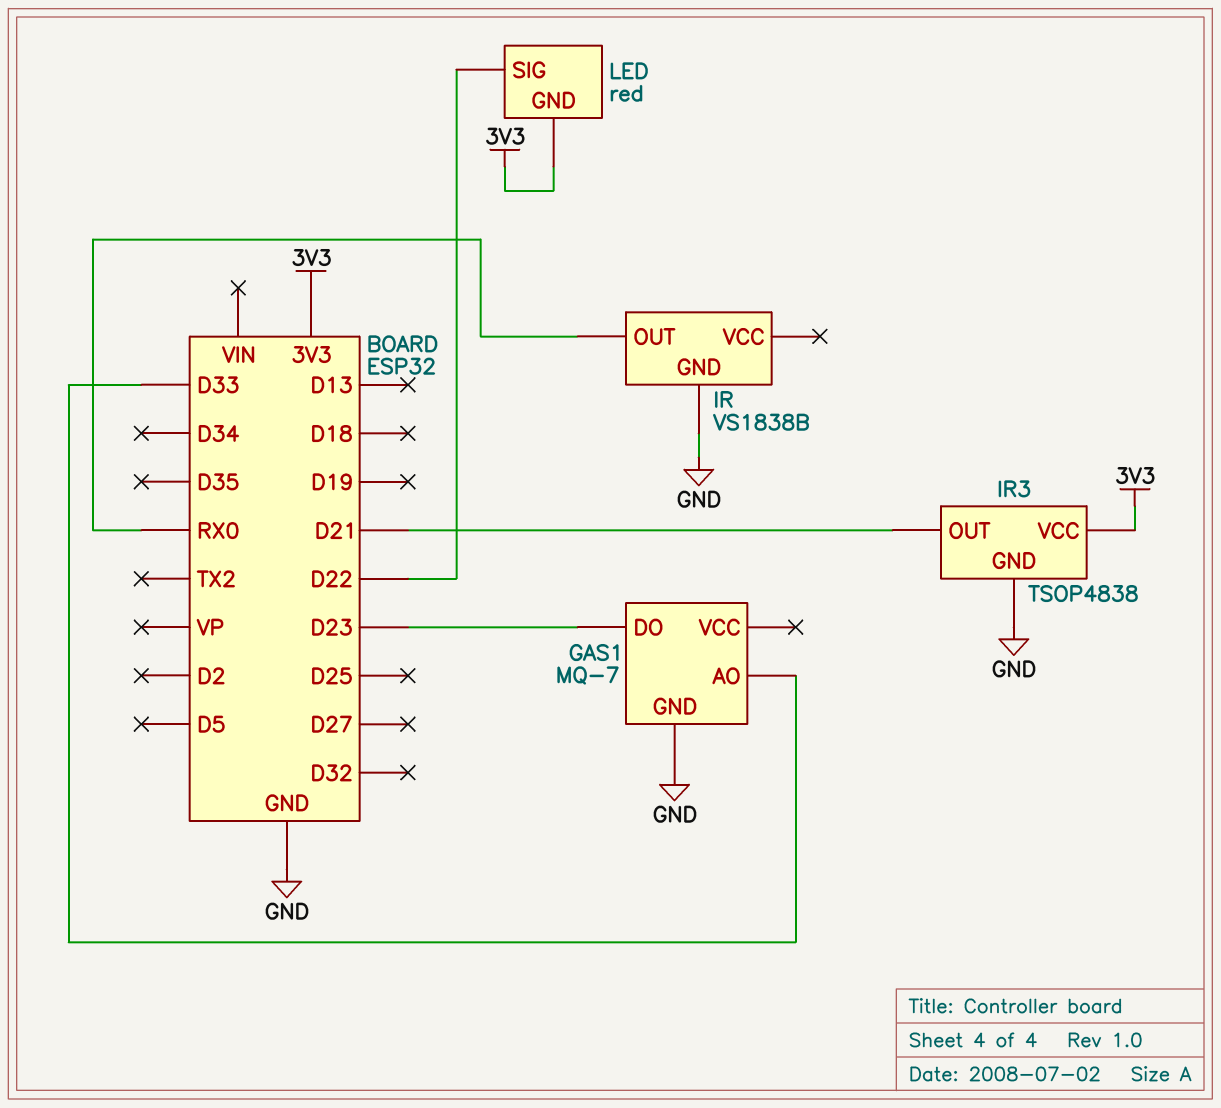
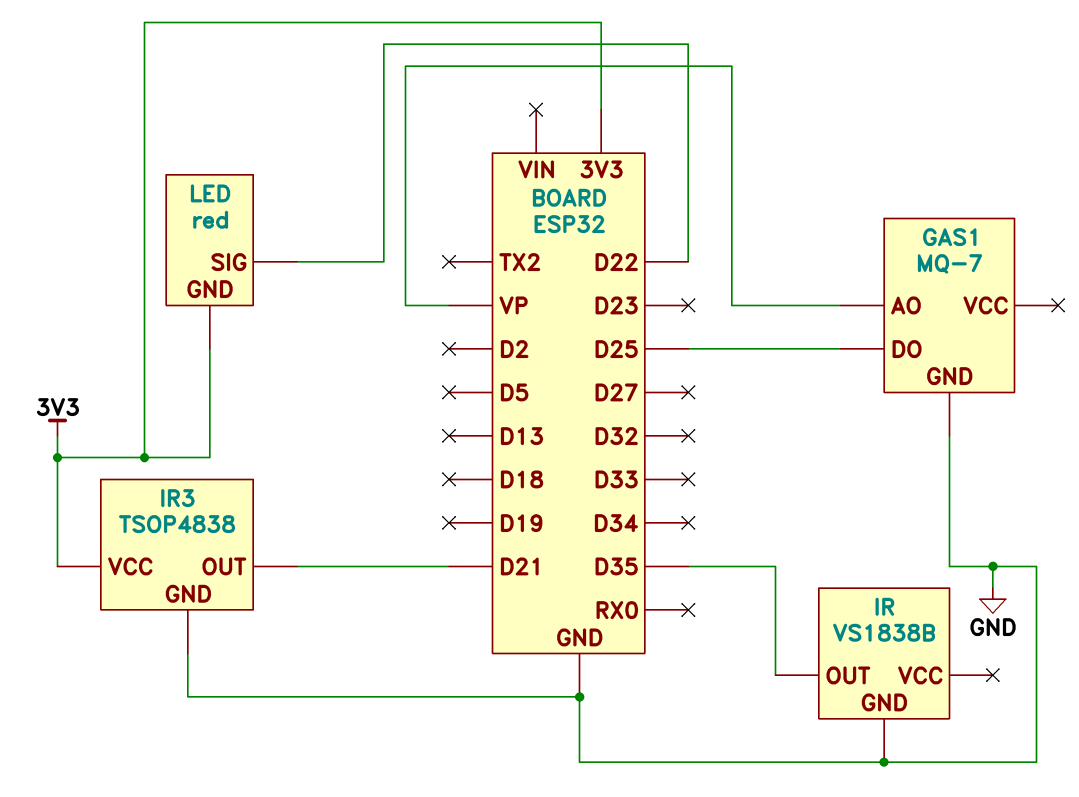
GAS1 pin AO: D33 -> VP
GAS1 pin DO: D23 -> D25
IR pin OUT: RX0 -> D35

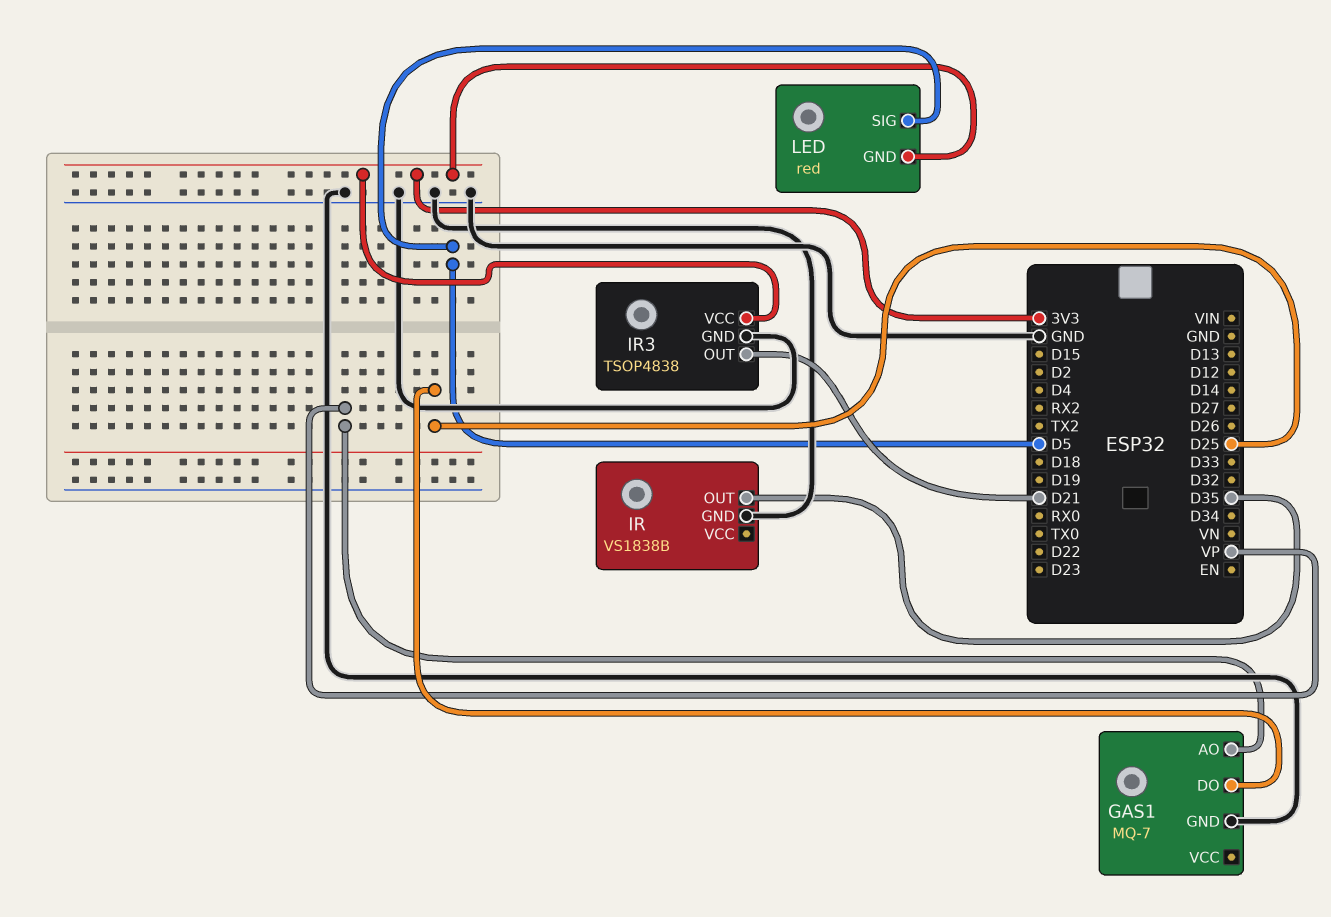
LED pin SIG: D22 -> D5

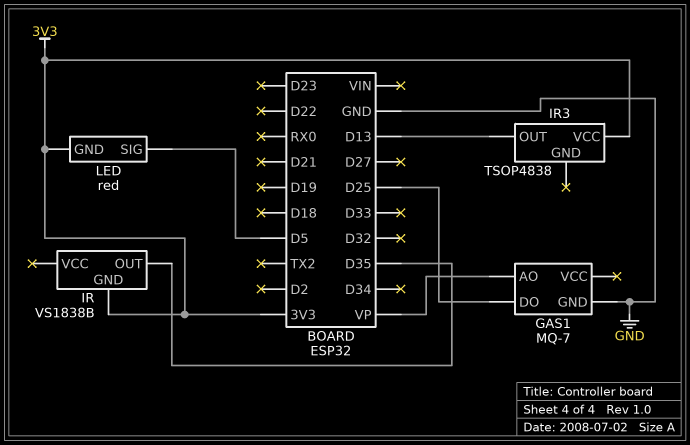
IR pin GND: GND -> 3V3
IR3 pin GND: GND -> none
IR3 pin OUT: D21 -> D13

